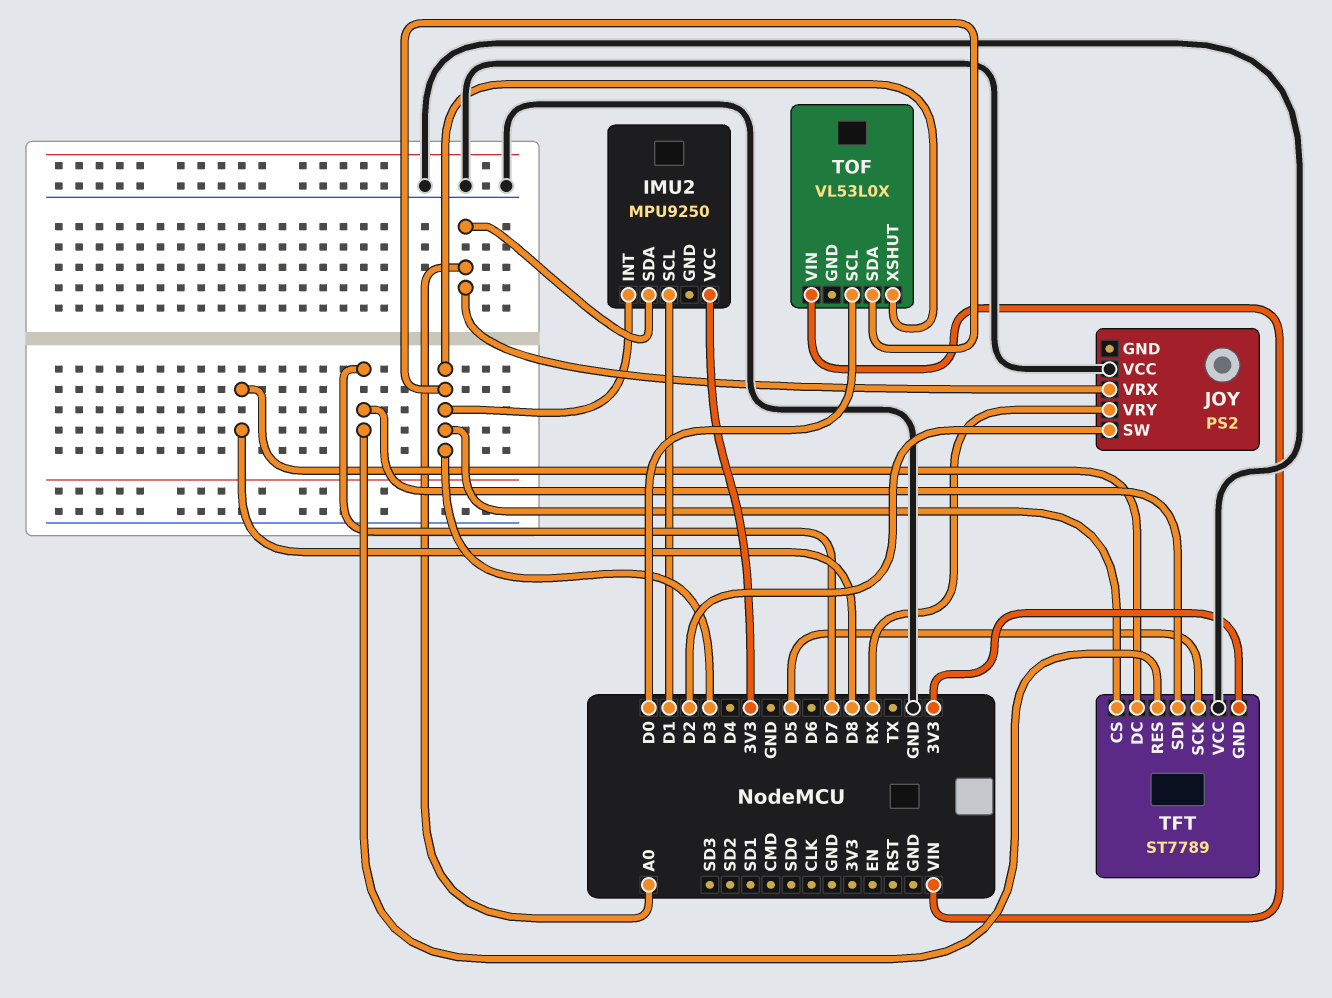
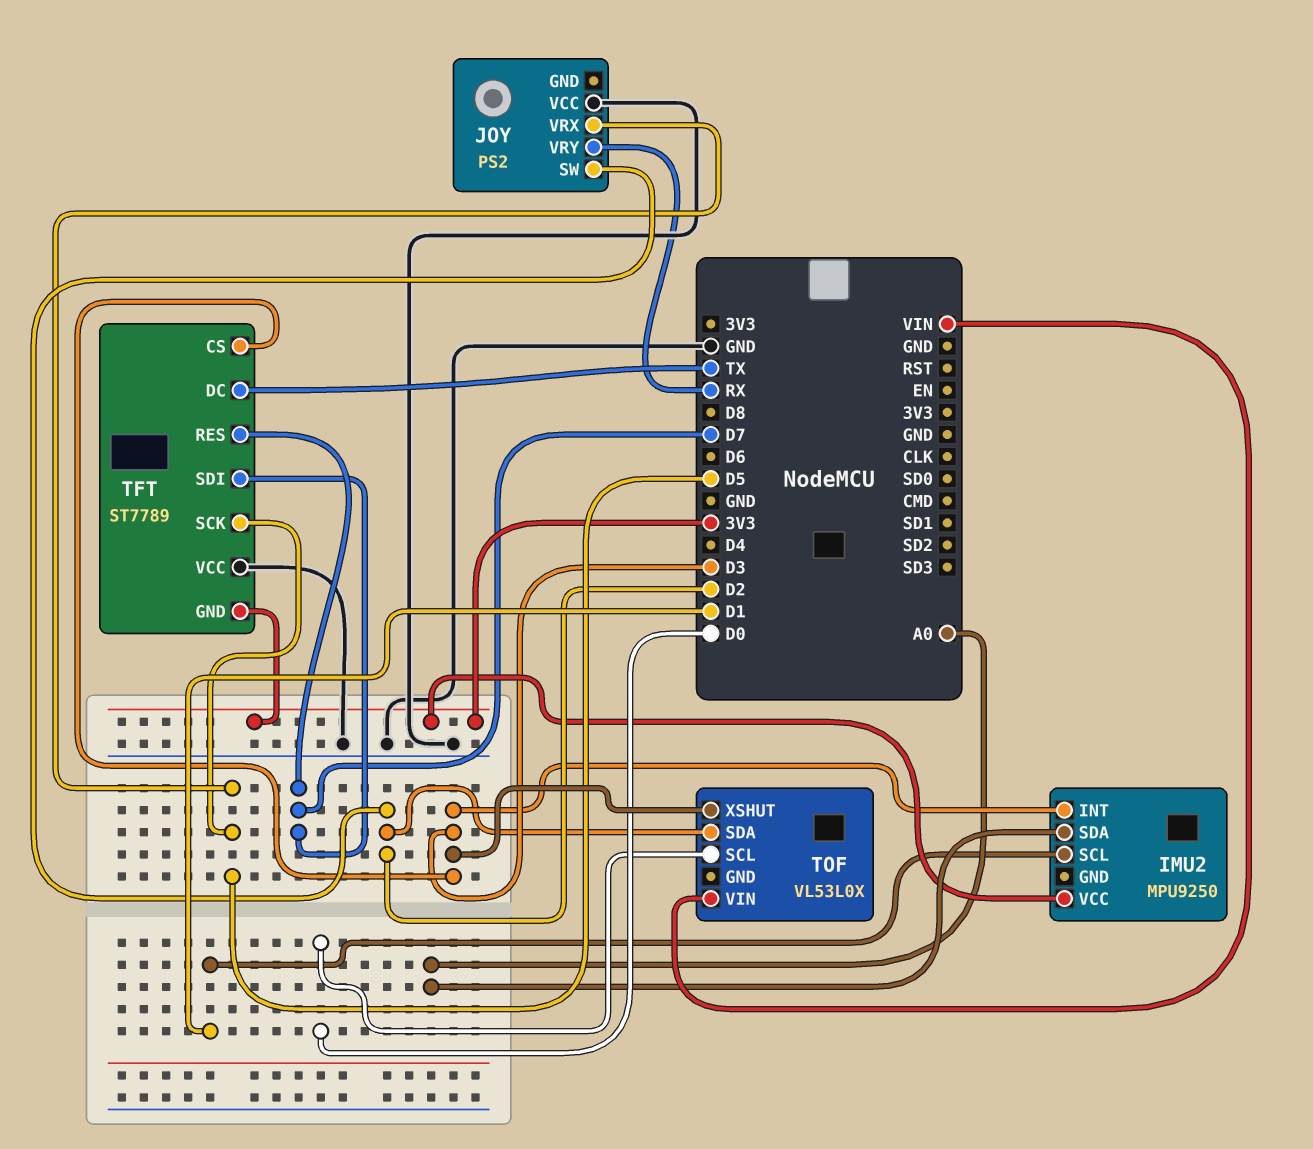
JOY pin VRX: A0 -> D5
TFT pin DC: D8 -> TX
TOF pin SDA: D3 -> D2

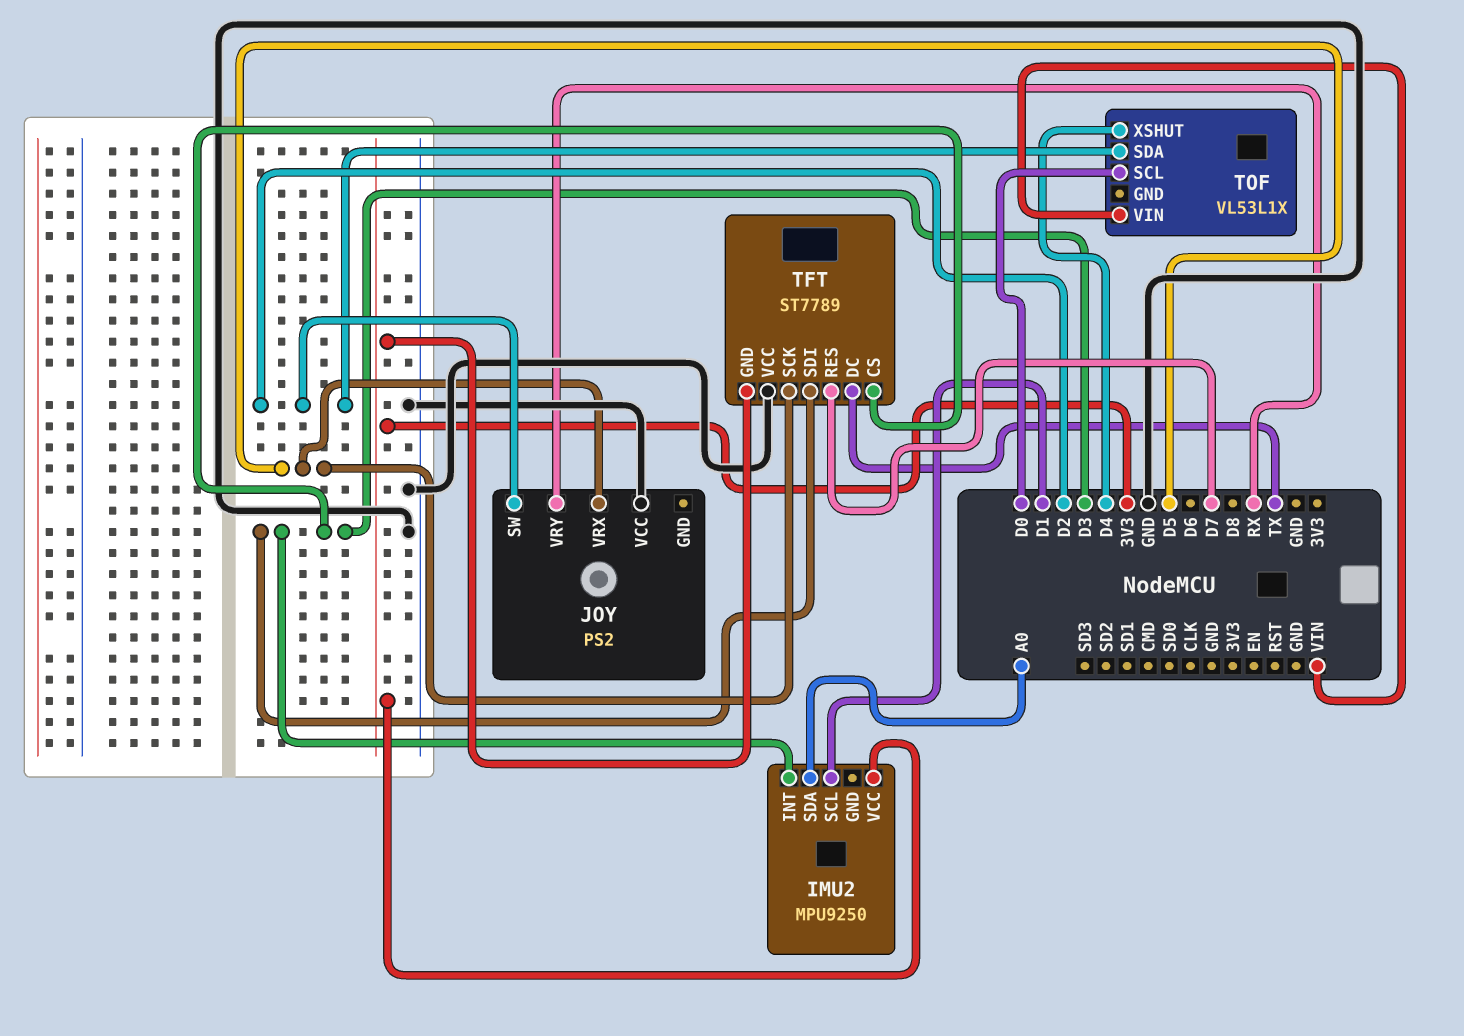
TFT pin SDI: D7 -> D3
TOF: VL53L0X -> VL53L1X
TOF pin XSHUT: D3 -> D4

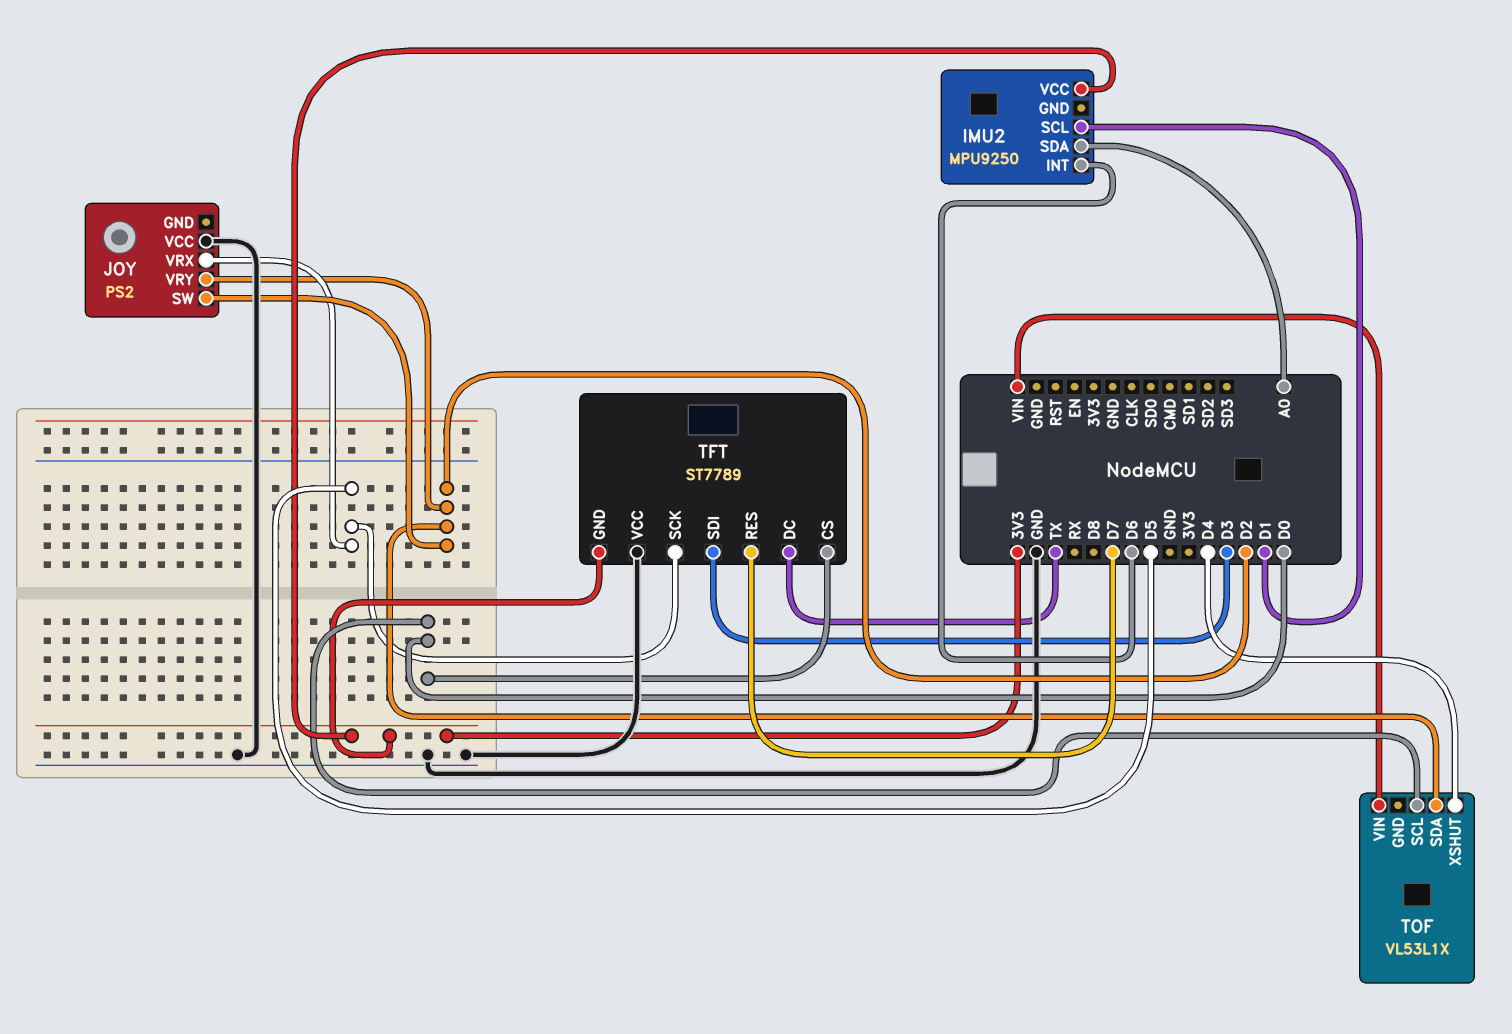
IMU2 pin INT: D3 -> D6
JOY pin VRY: RX -> D2
TFT pin CS: D3 -> D0

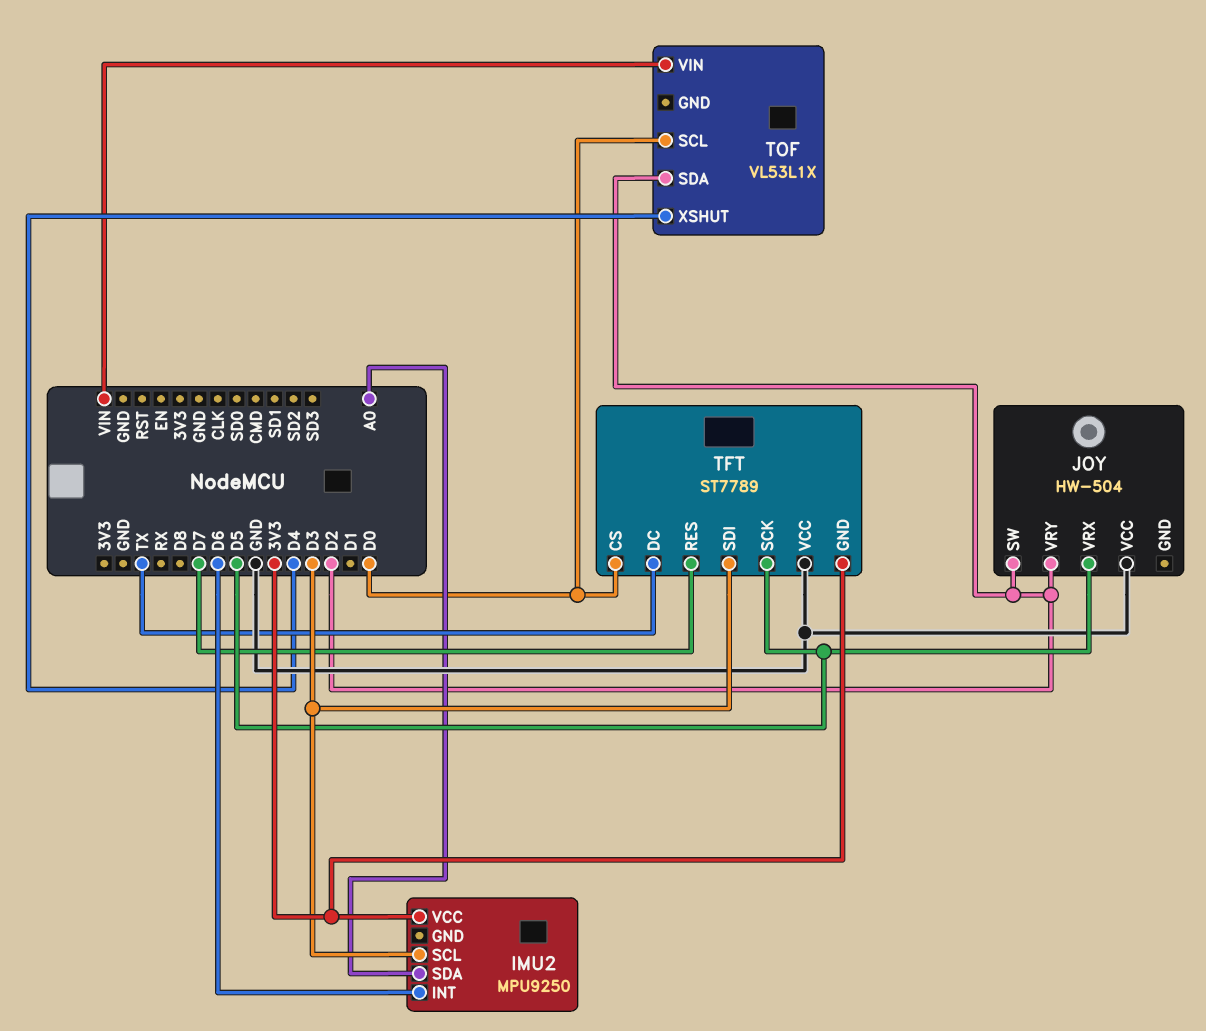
IMU2 pin SCL: D1 -> D3
JOY: PS2 -> HW-504

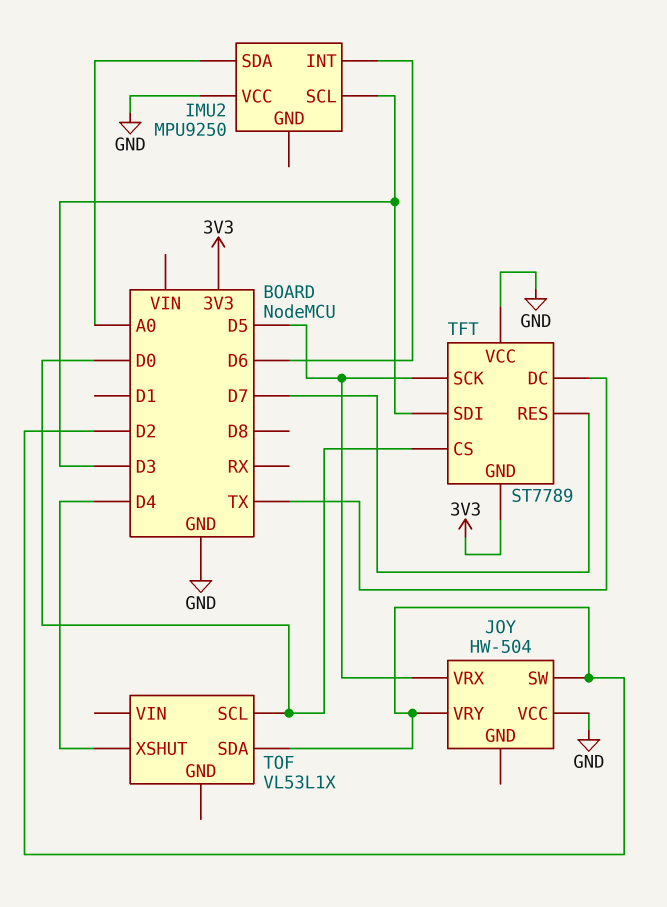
IMU2 pin VCC: 3V3 -> GND
TOF pin VIN: VIN -> none

